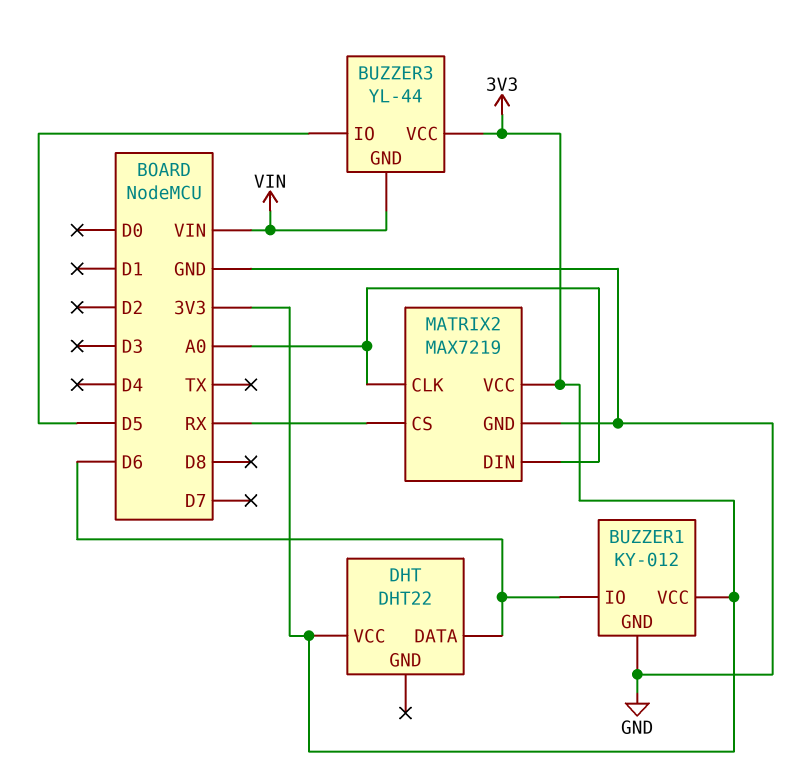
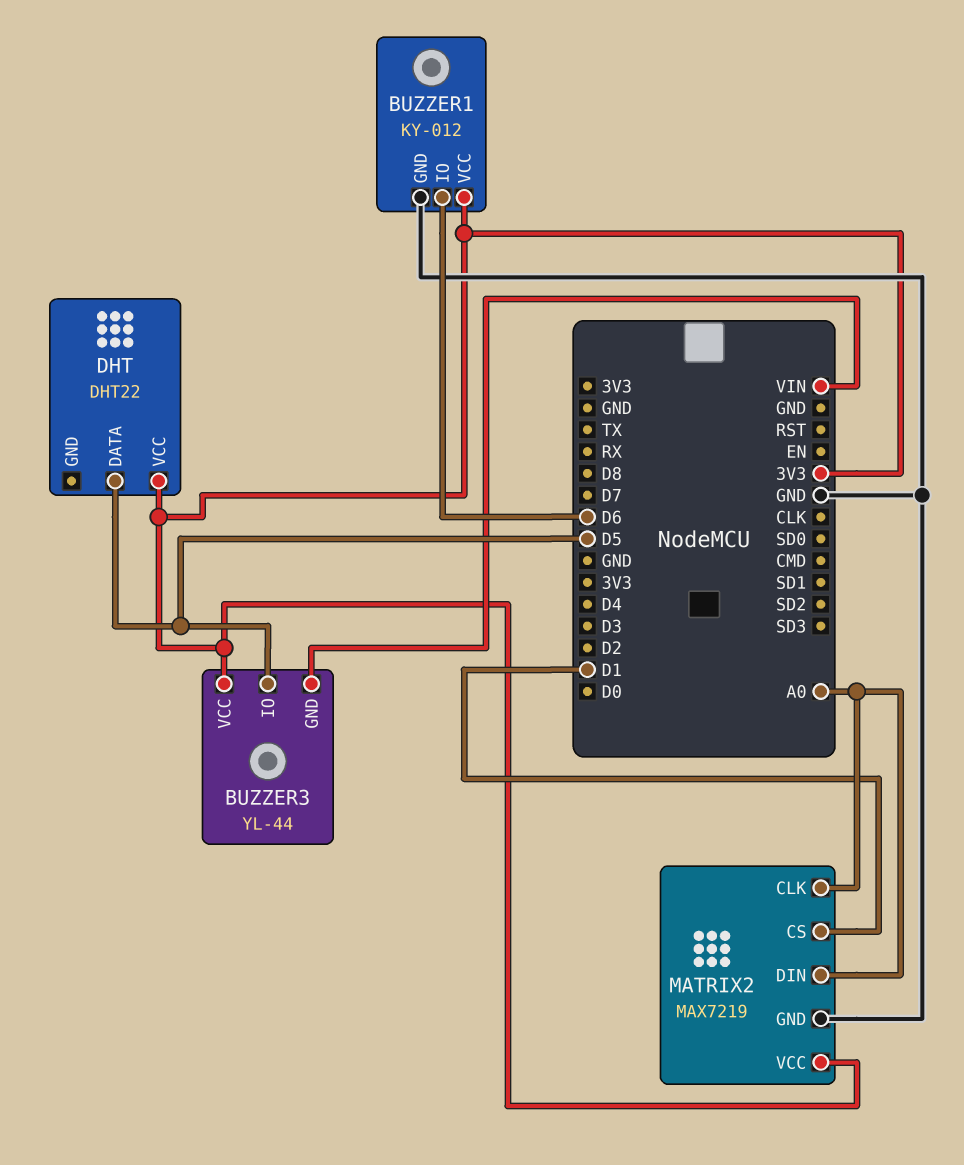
DHT pin DATA: D6 -> D5
MATRIX2 pin CS: RX -> D1

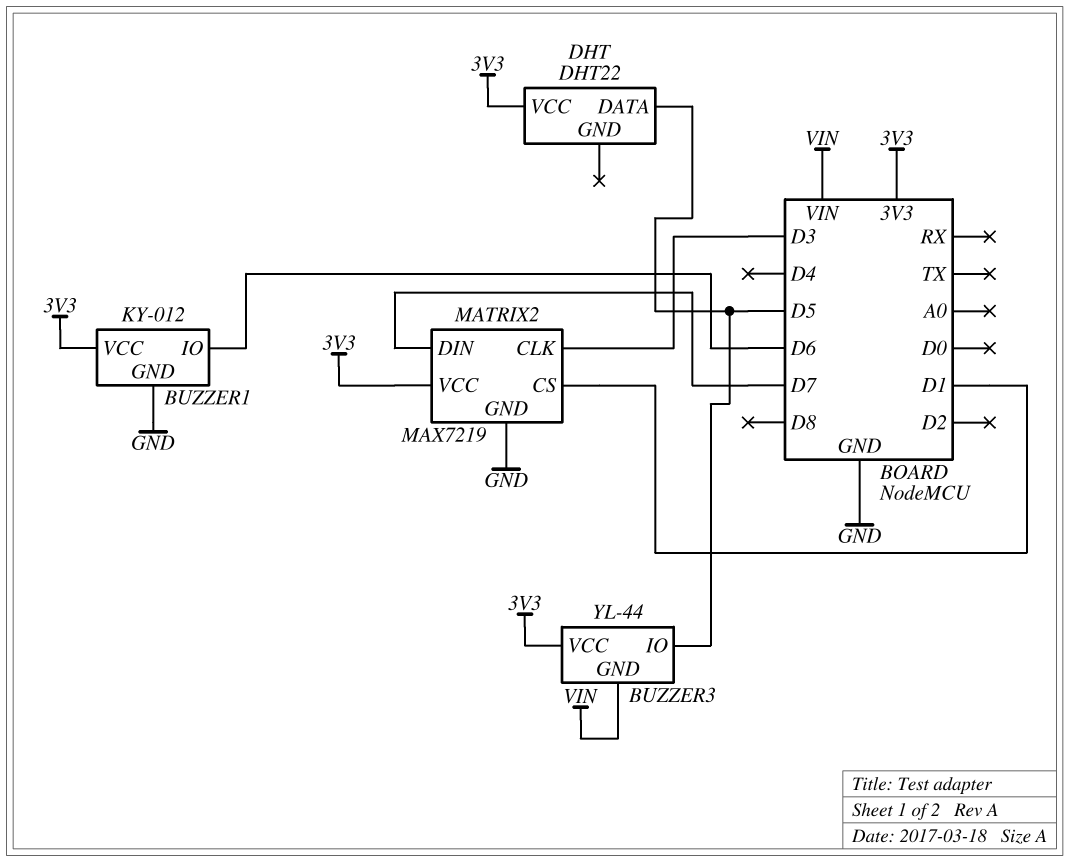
MATRIX2 pin CLK: A0 -> D3
MATRIX2 pin DIN: A0 -> D7

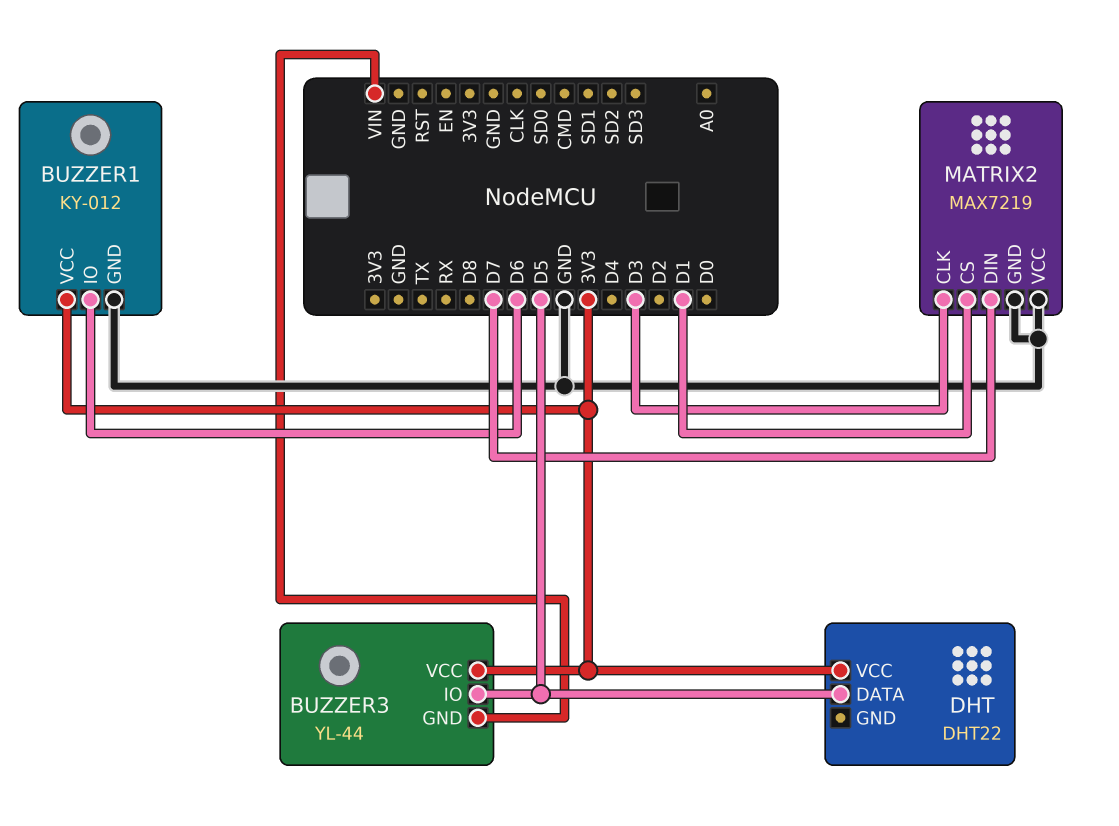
MATRIX2 pin VCC: 3V3 -> GND

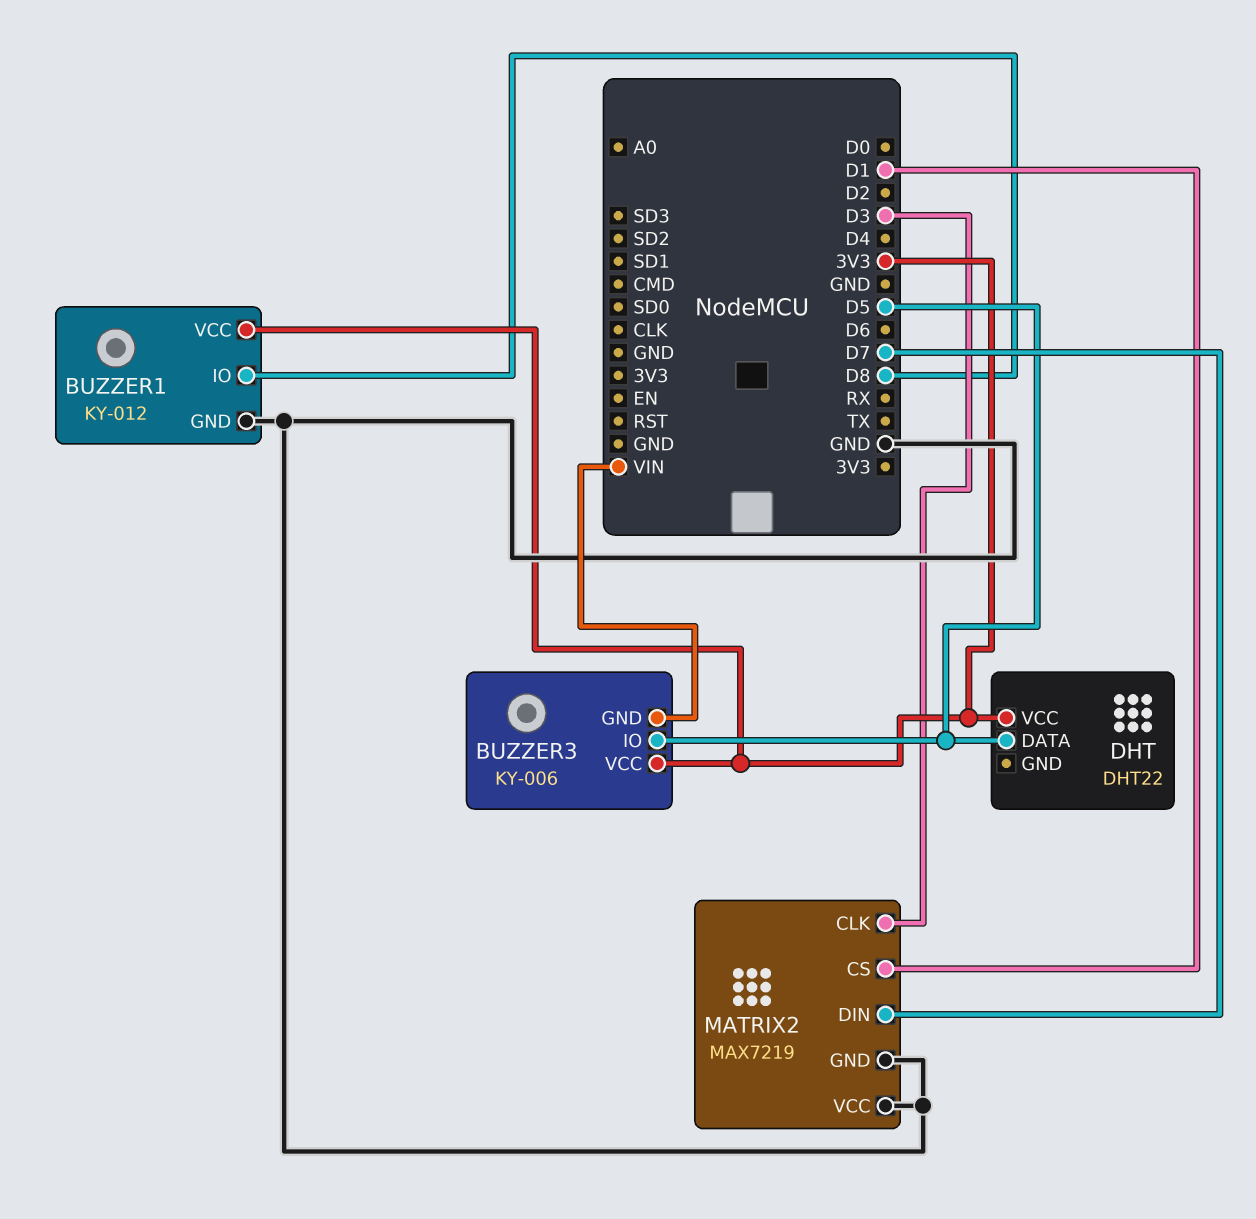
BUZZER1 pin IO: D6 -> D8
BUZZER3: YL-44 -> KY-006

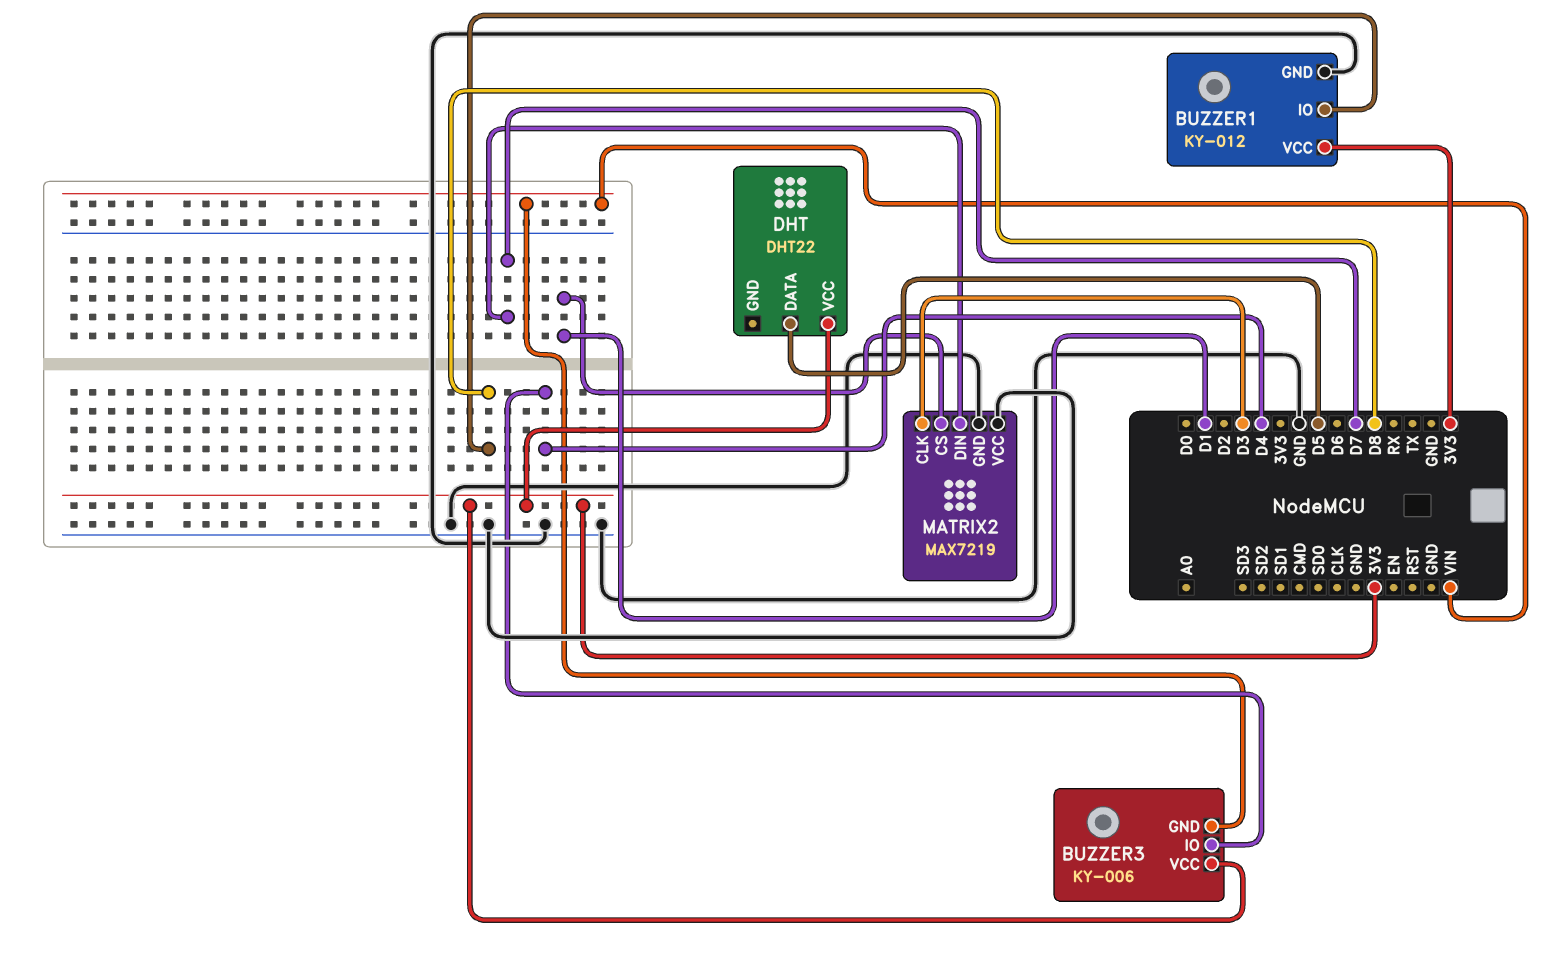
BUZZER3 pin IO: D5 -> D4

